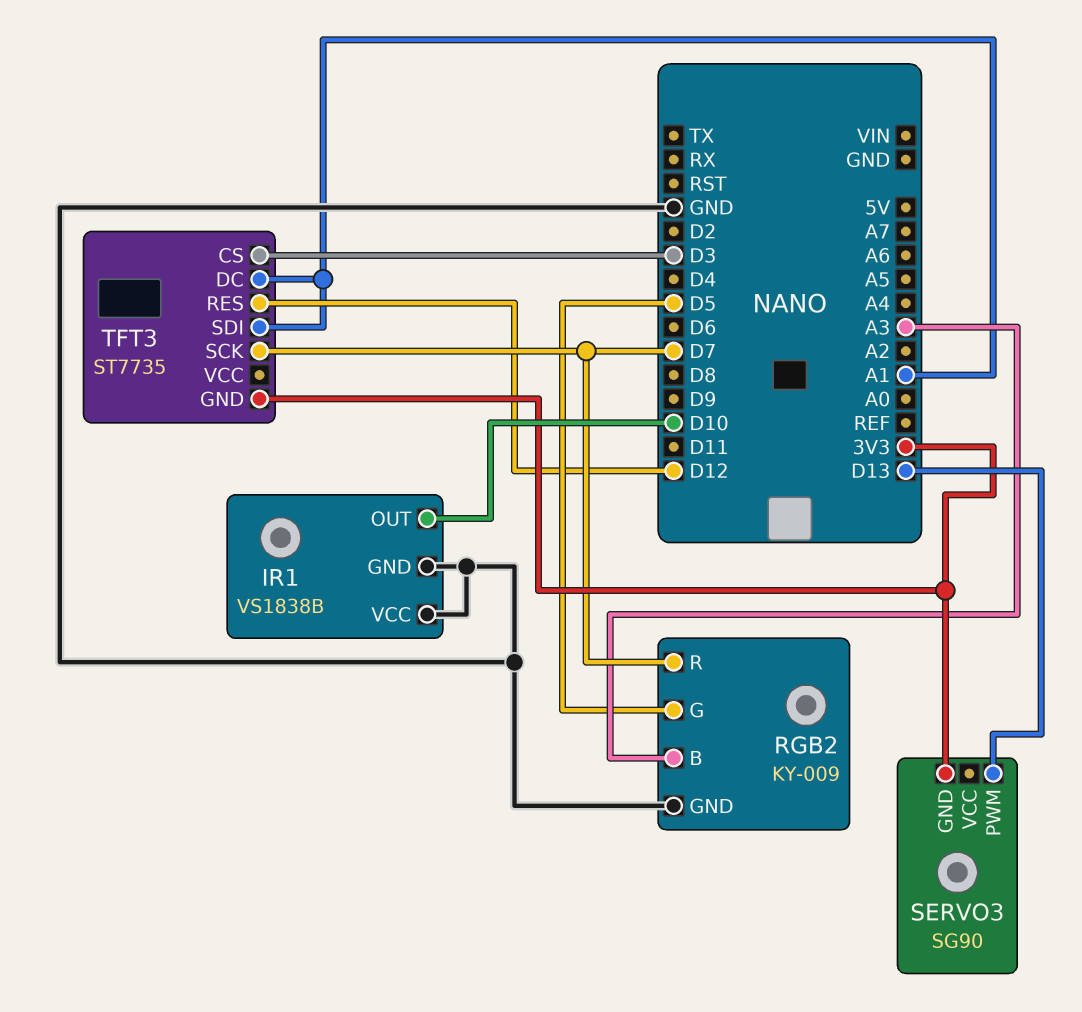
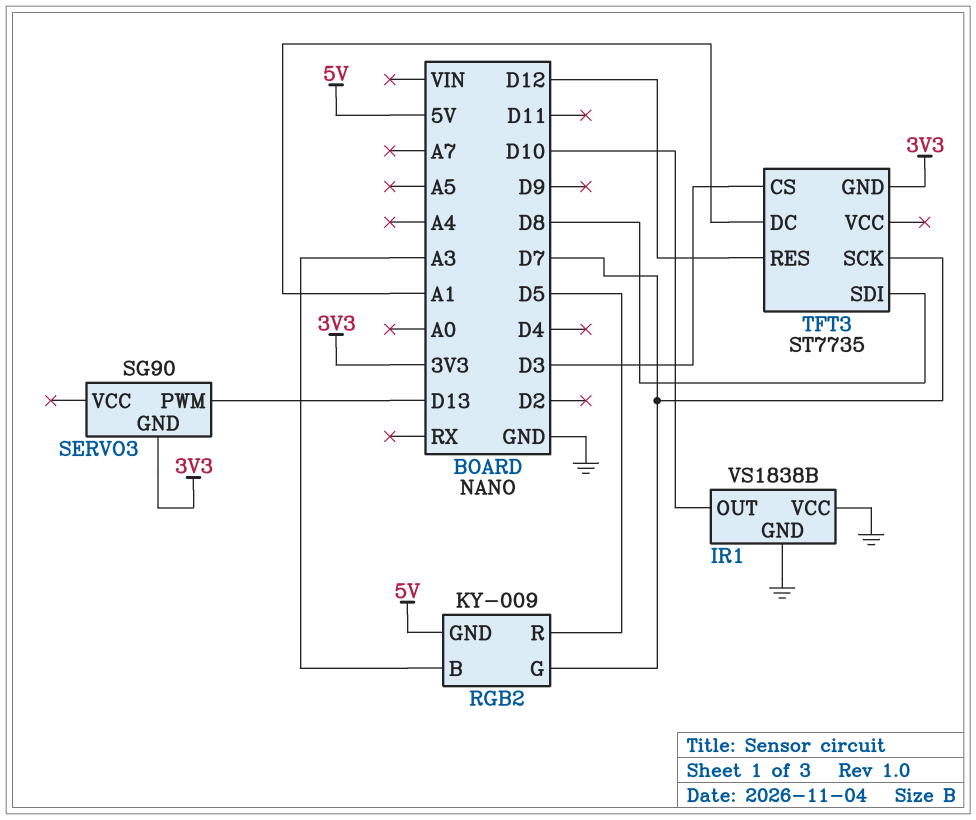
RGB2 pin G: D5 -> D7
RGB2 pin GND: GND -> 5V
RGB2 pin R: D7 -> D5
TFT3 pin SDI: A1 -> D8

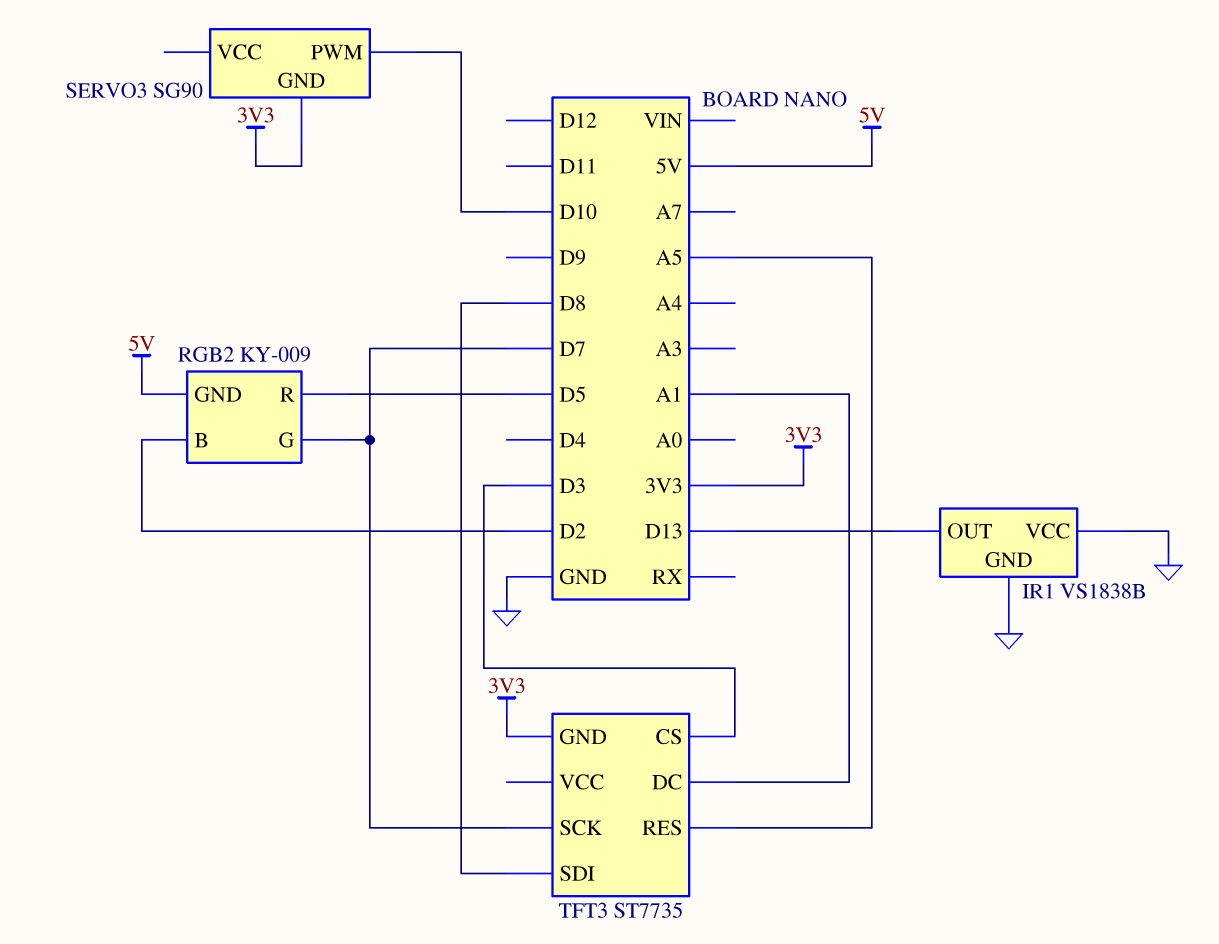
IR1 pin OUT: D10 -> D13
RGB2 pin B: A3 -> D2
SERVO3 pin PWM: D13 -> D10
TFT3 pin RES: D12 -> A5

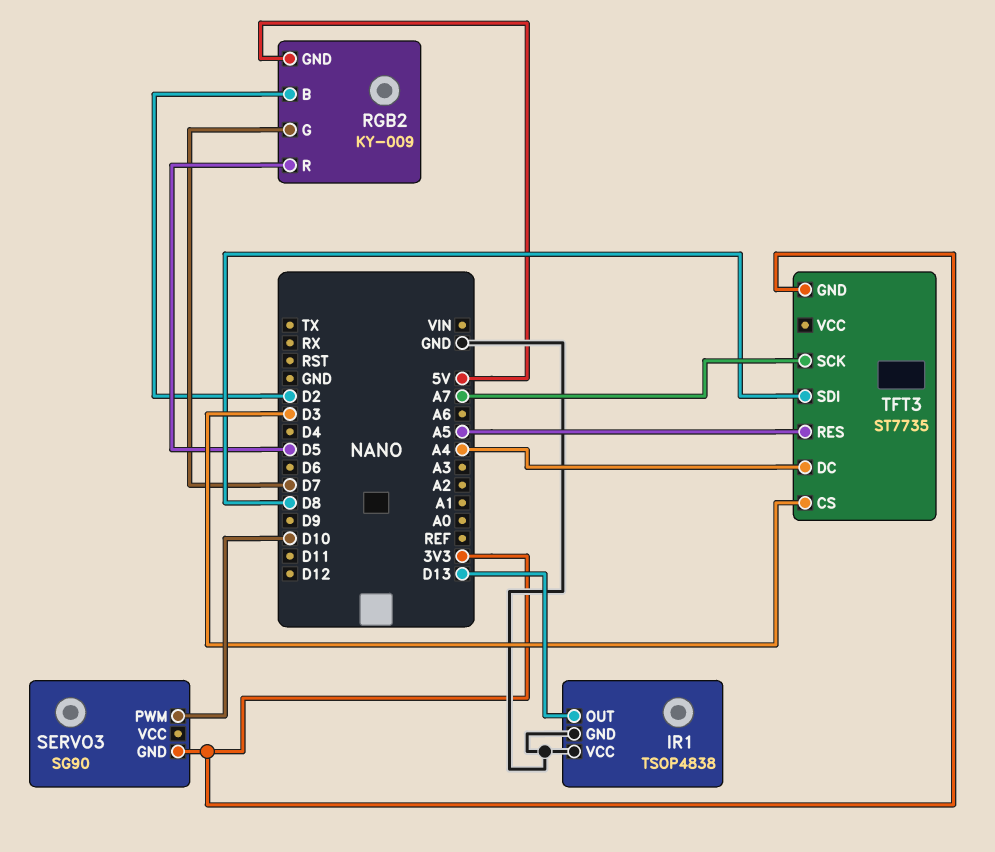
IR1: VS1838B -> TSOP4838
TFT3 pin DC: A1 -> A4
TFT3 pin SCK: D7 -> A7

